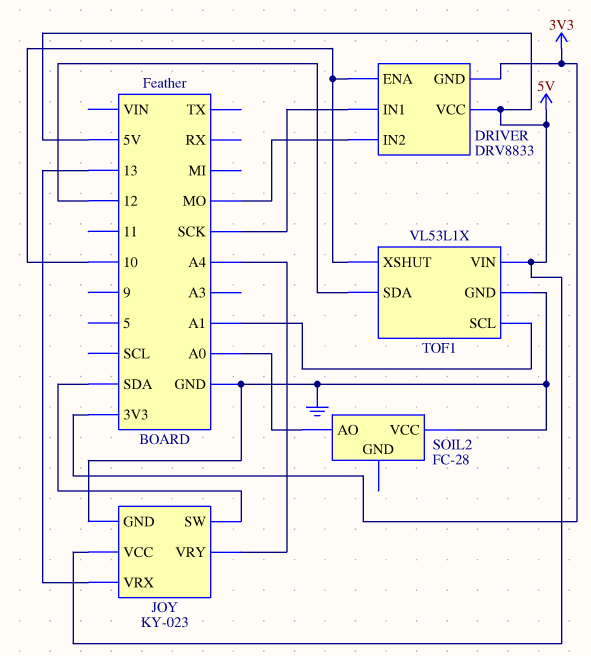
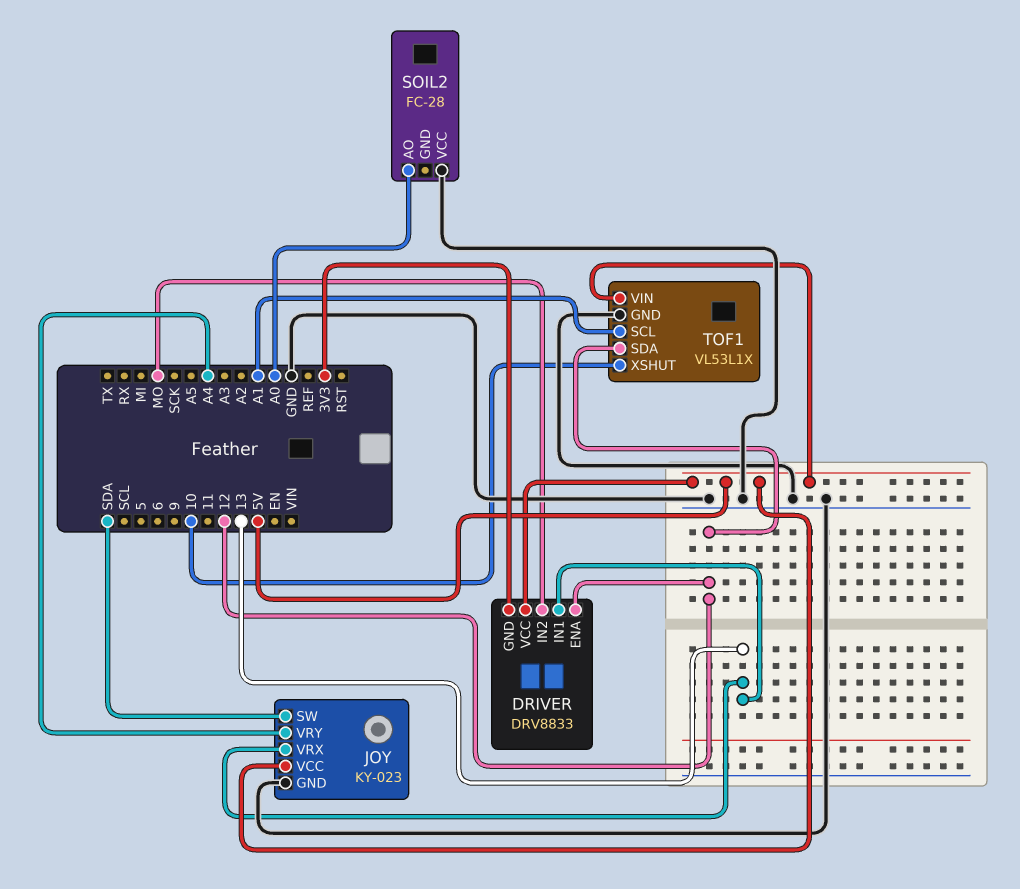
DRIVER pin ENA: 10 -> 12
DRIVER pin IN1: SCK -> 13

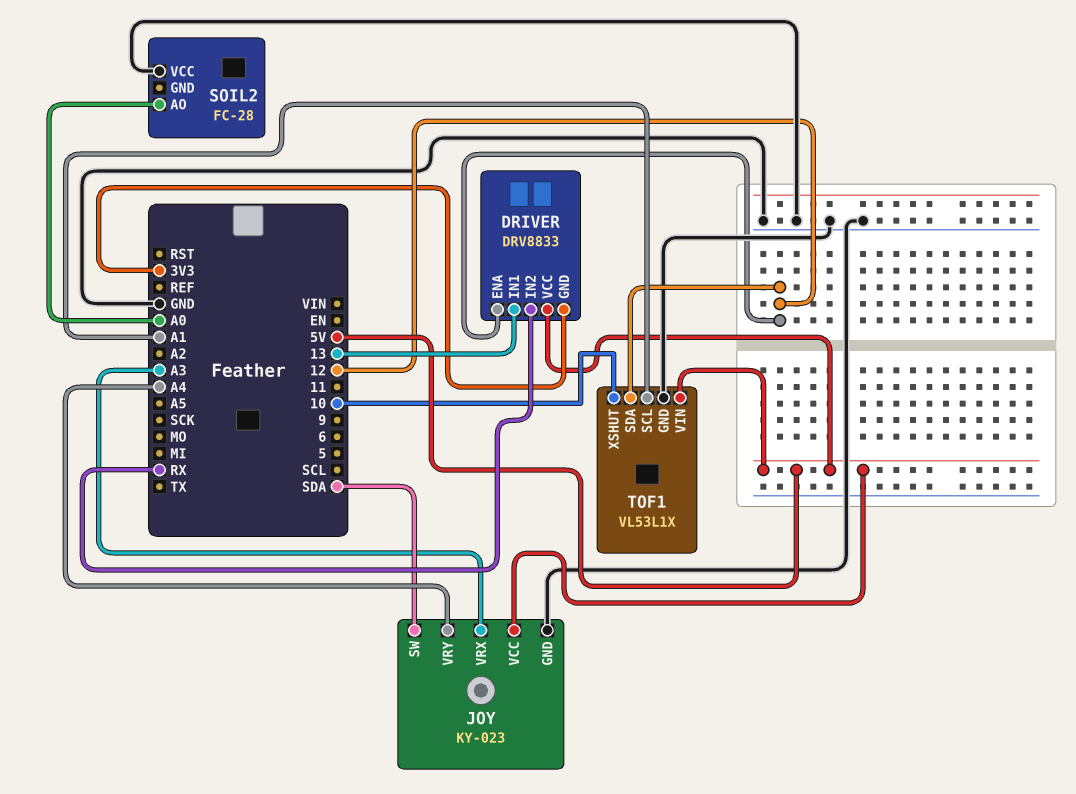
DRIVER pin IN2: MO -> RX
JOY pin VRX: 13 -> A3

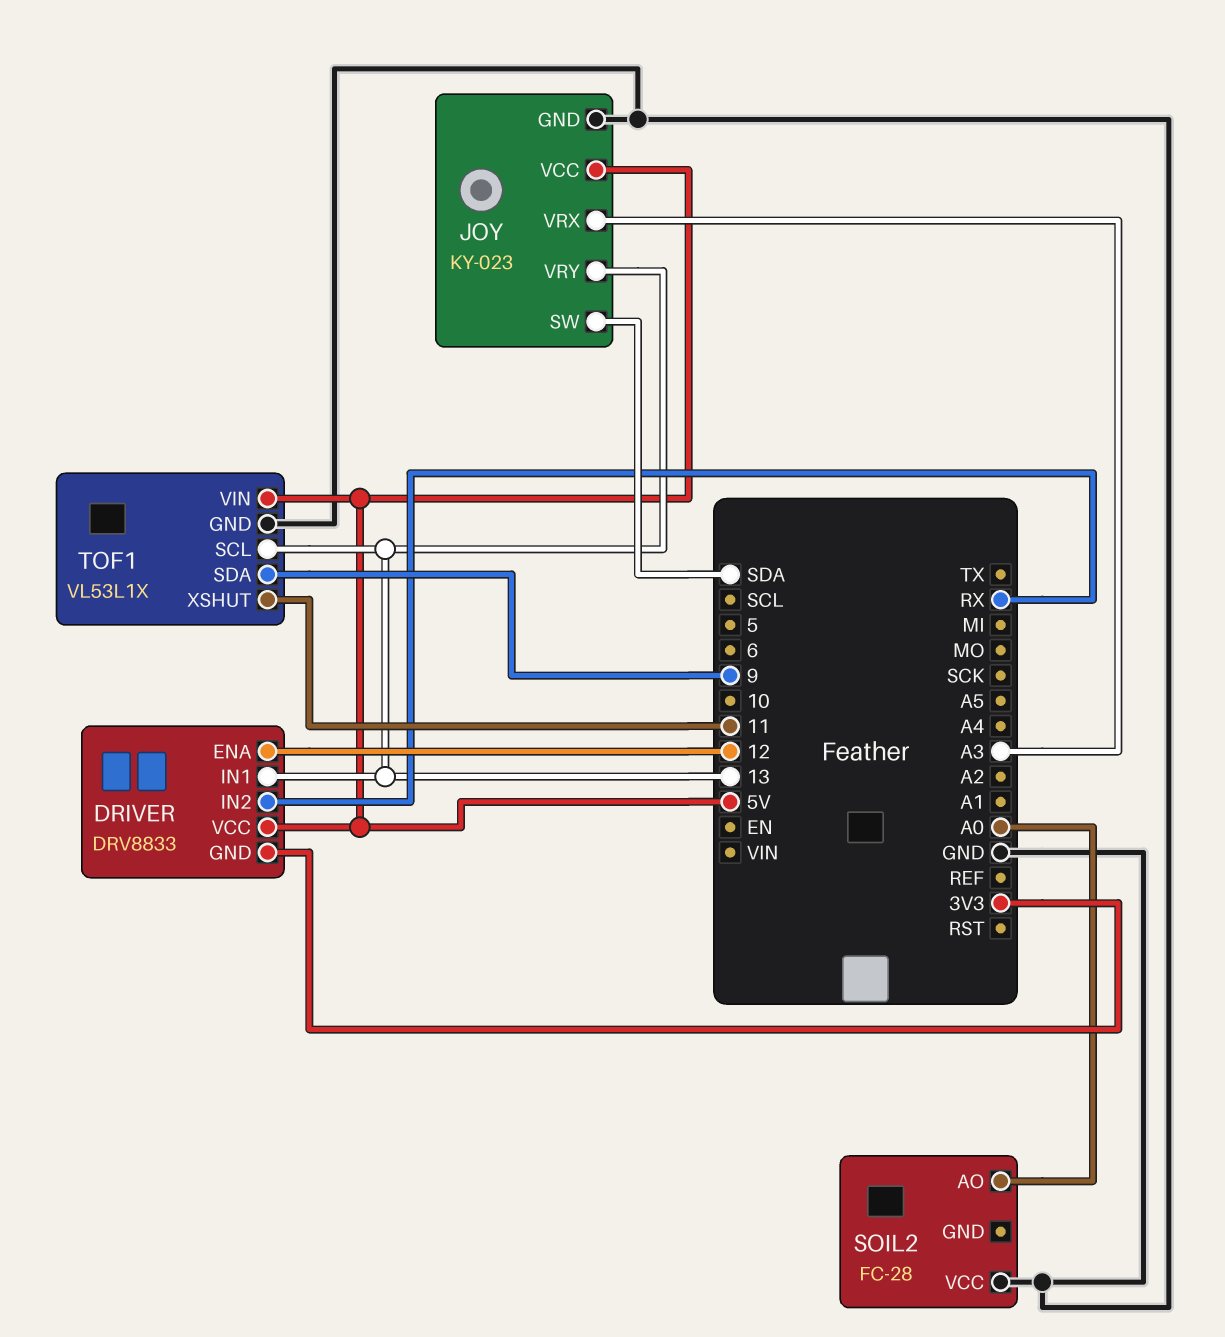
JOY pin VRY: A4 -> 13
TOF1 pin SCL: A1 -> 13
TOF1 pin SDA: 12 -> 9
TOF1 pin XSHUT: 10 -> 11

